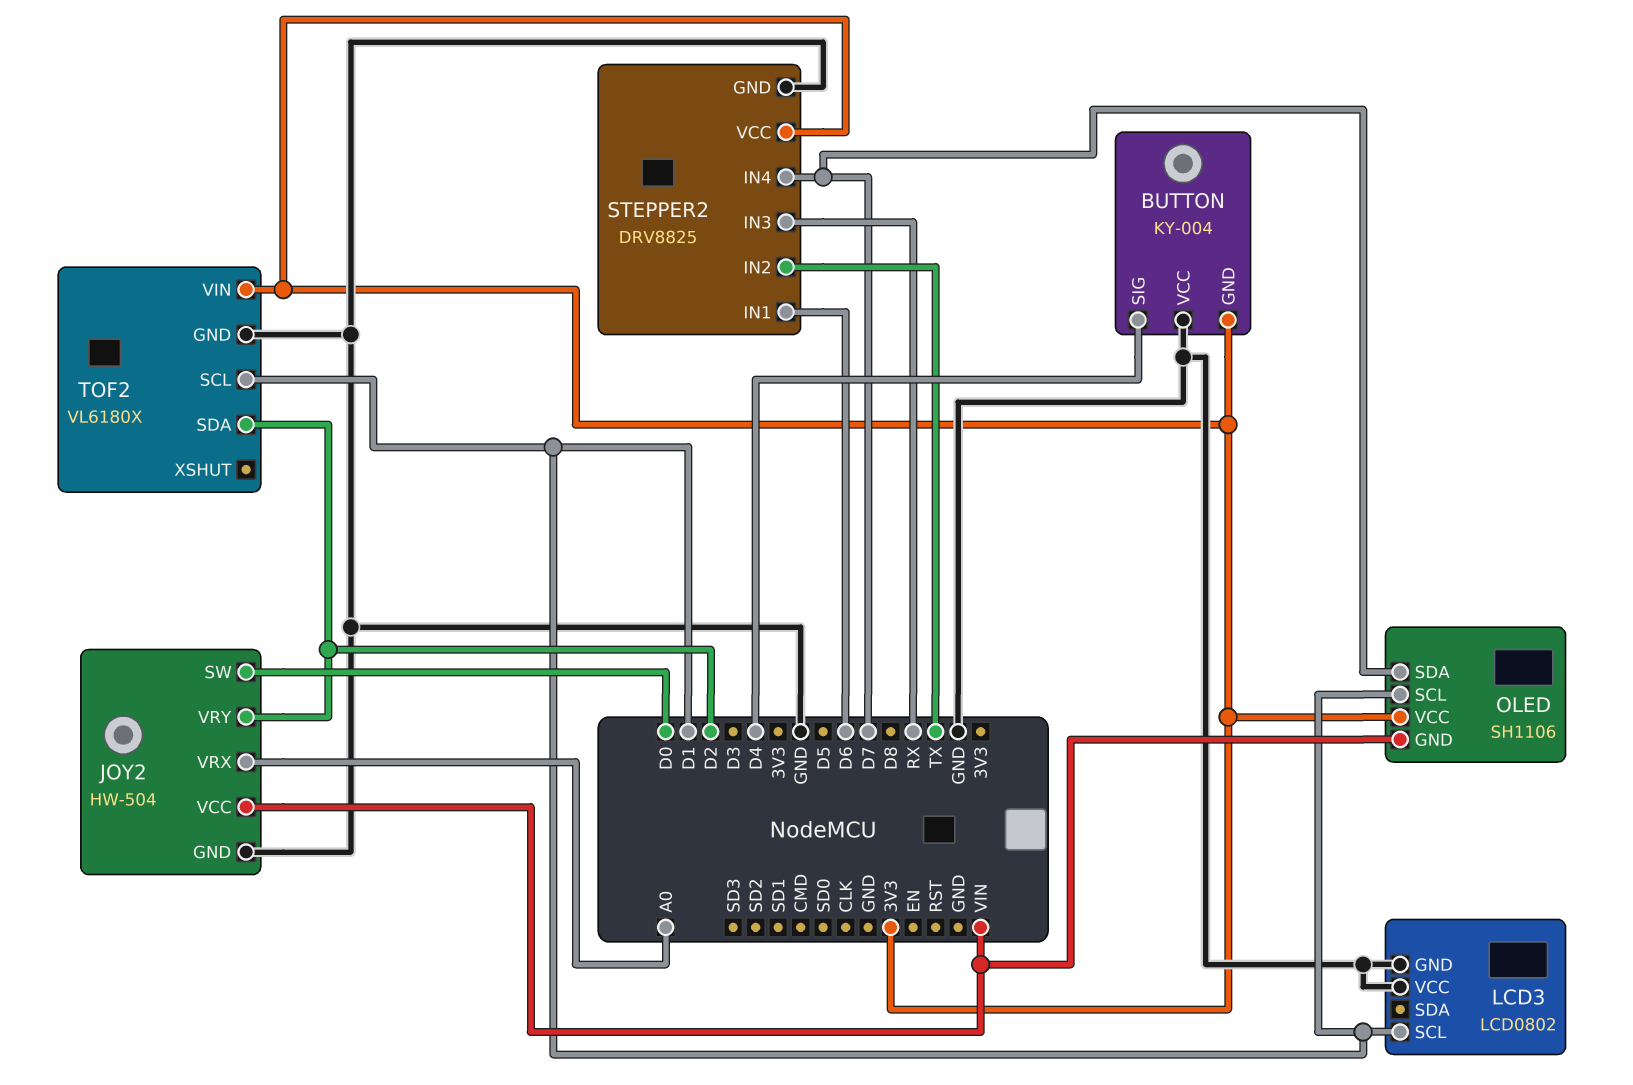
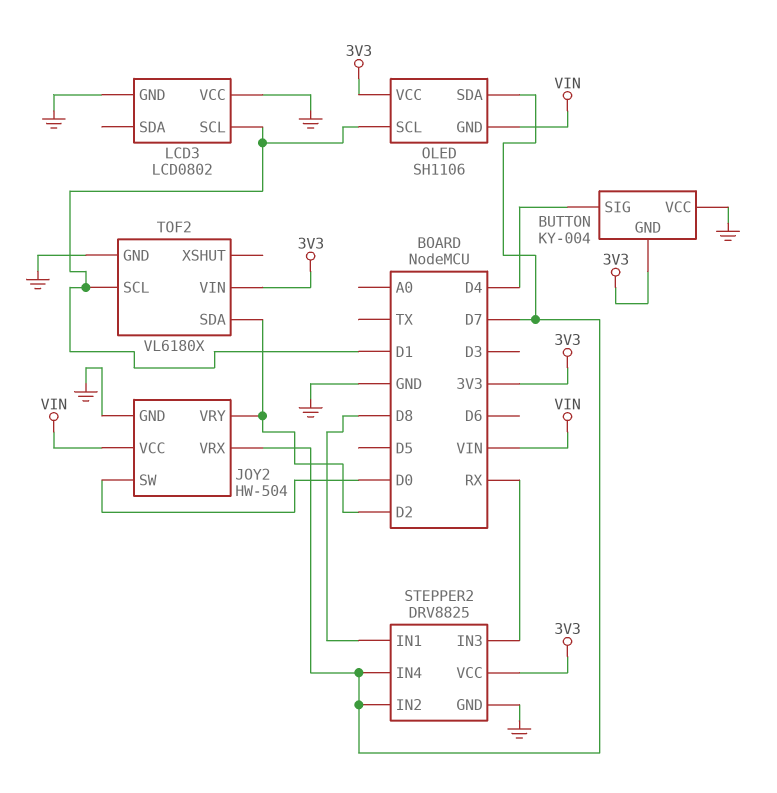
JOY2 pin VRX: A0 -> D7
STEPPER2 pin IN1: D6 -> D8
STEPPER2 pin IN2: TX -> D7

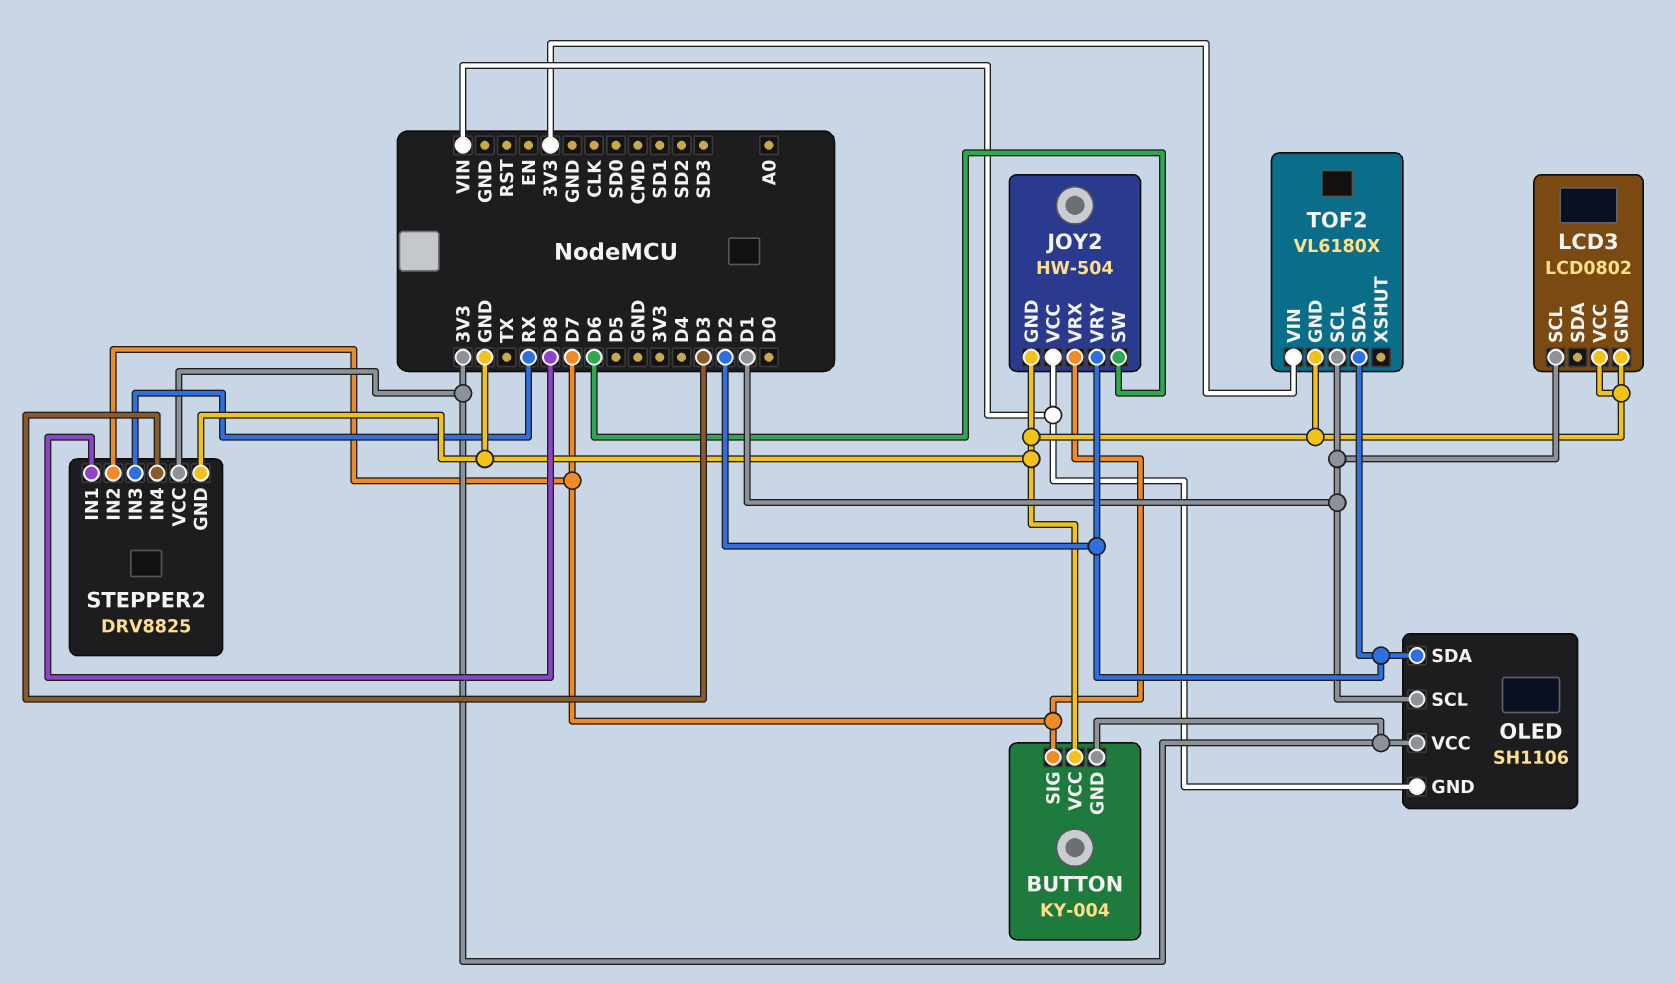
BUTTON pin SIG: D4 -> D7
JOY2 pin SW: D0 -> D6
OLED pin SDA: D7 -> D2
STEPPER2 pin IN4: D7 -> D3

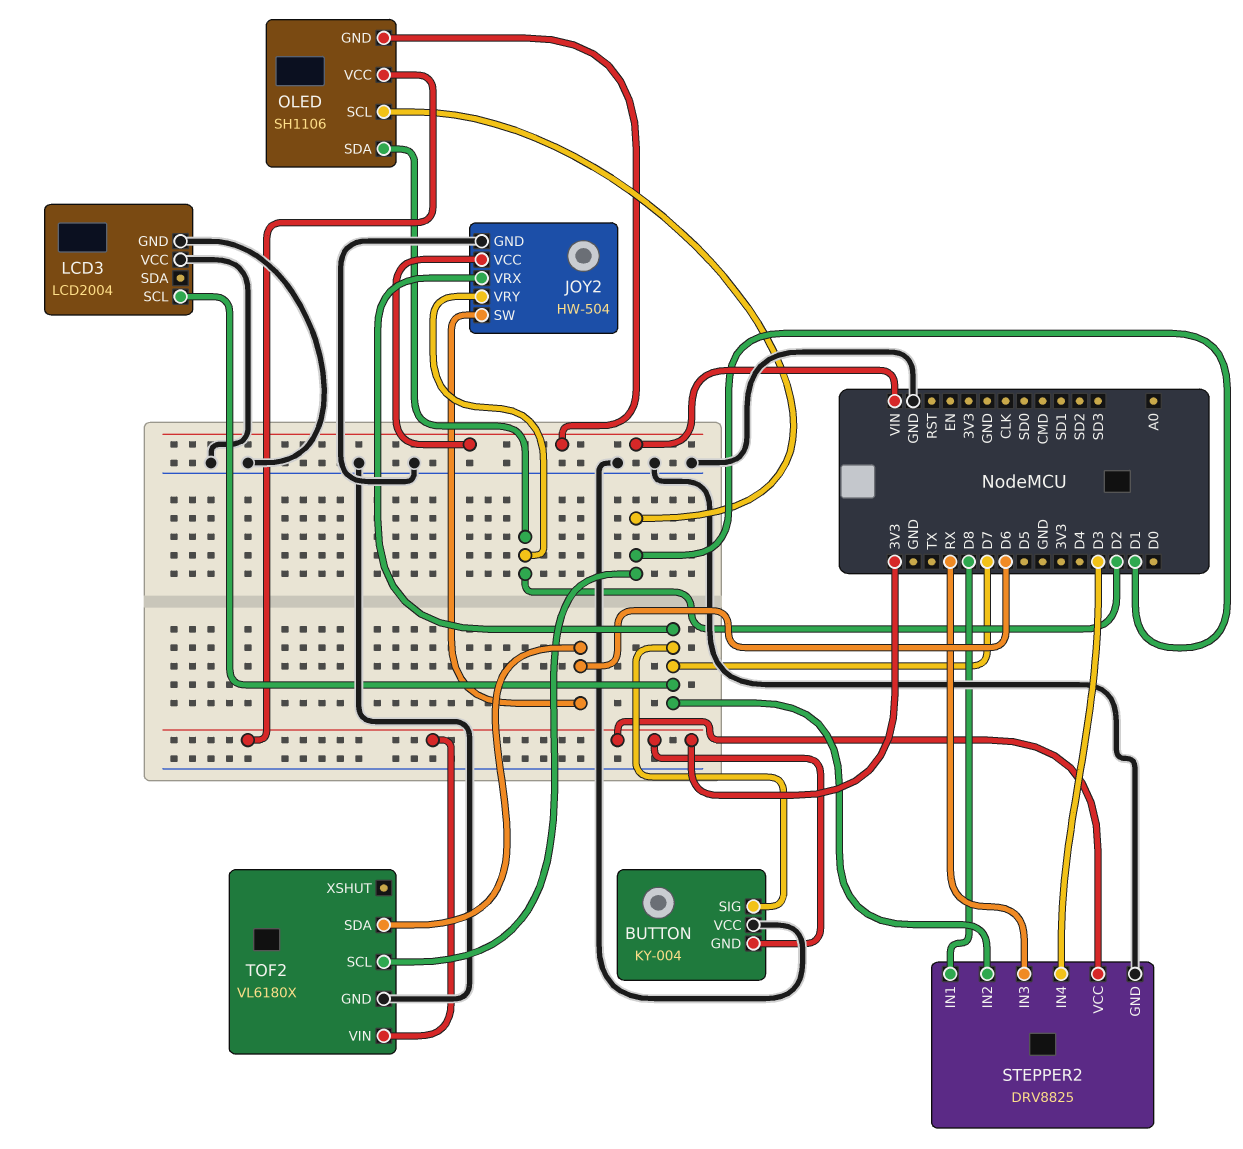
LCD3: LCD0802 -> LCD2004
LCD3 pin SCL: D1 -> D7
TOF2 pin SDA: D2 -> D6

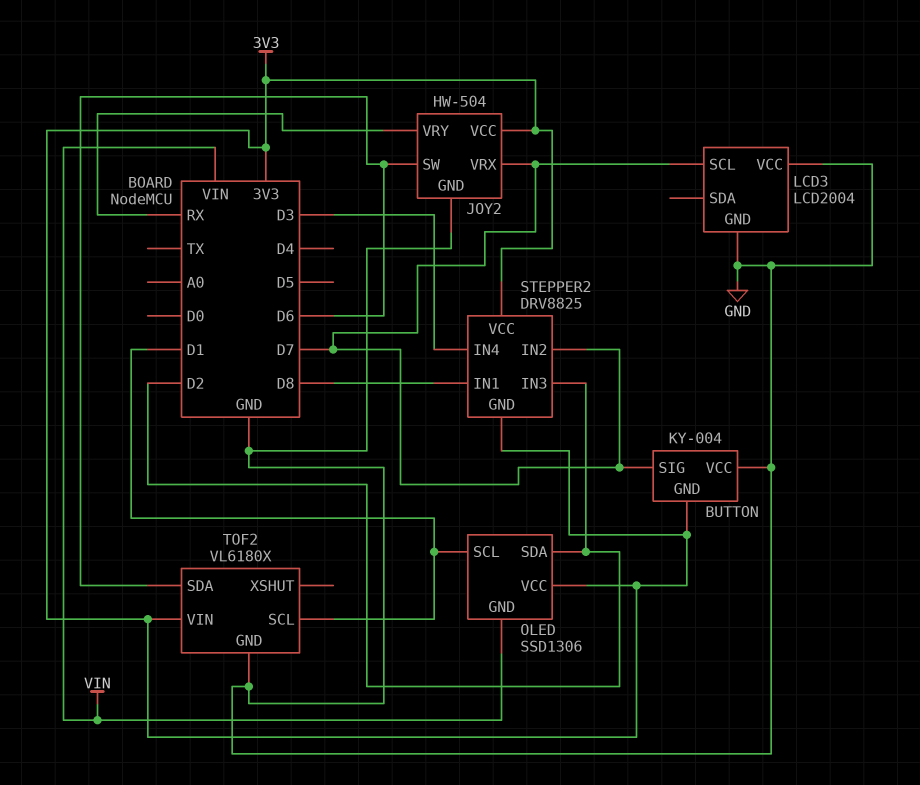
JOY2 pin VCC: VIN -> 3V3
JOY2 pin VRY: D2 -> RX
OLED: SH1106 -> SSD1306
STEPPER2 pin GND: GND -> 3V3
STEPPER2 pin IN3: RX -> D2

